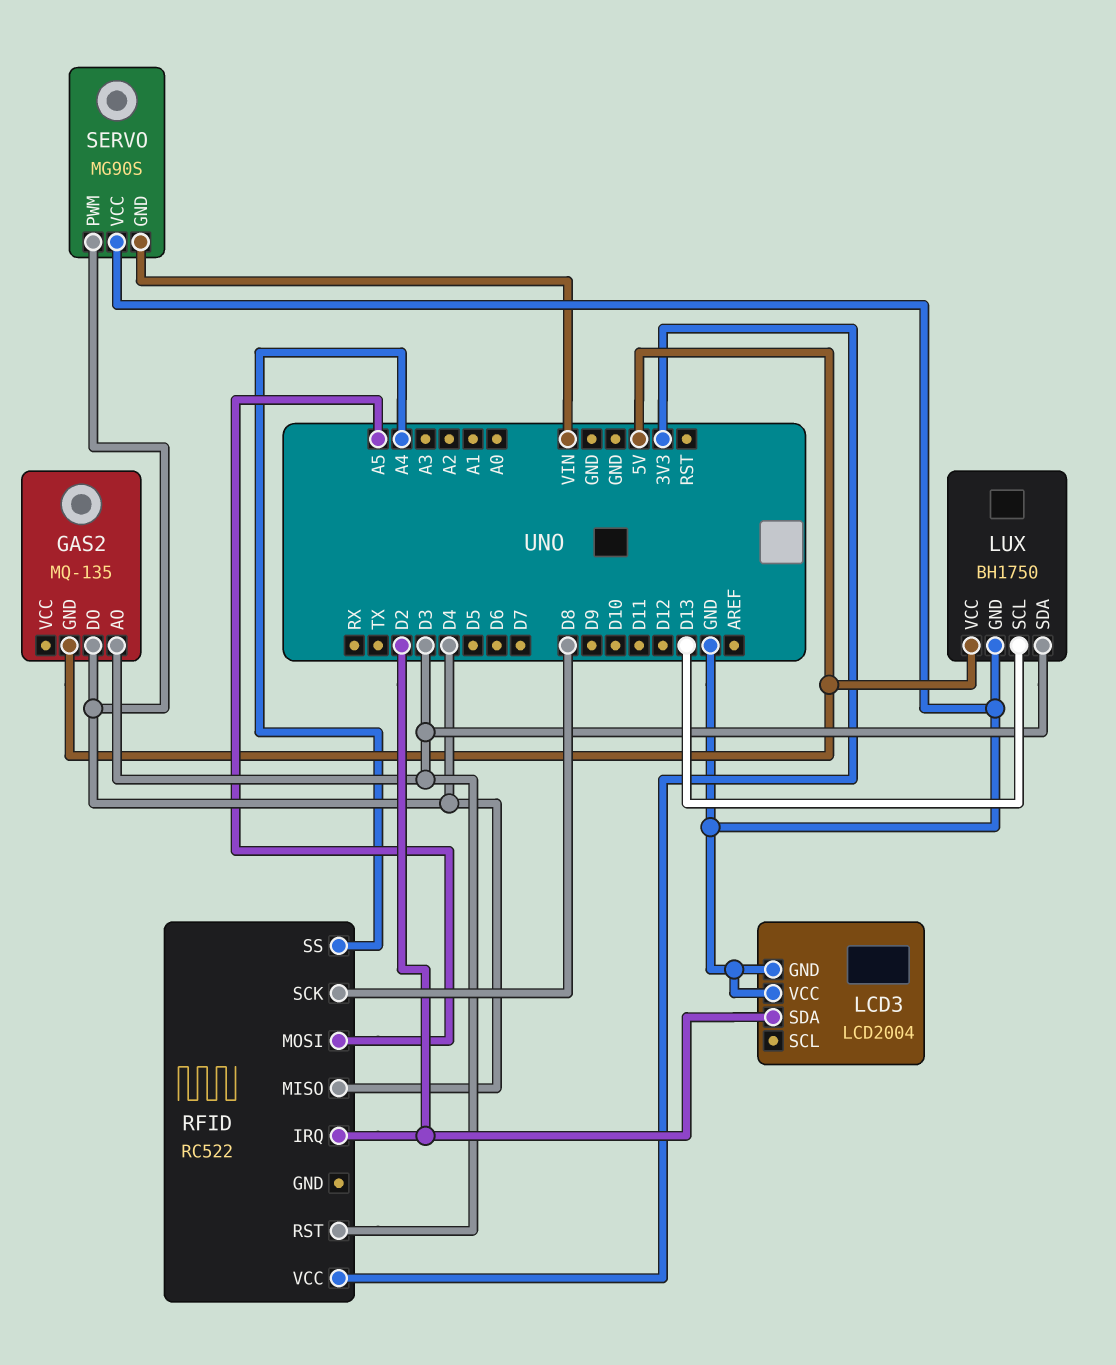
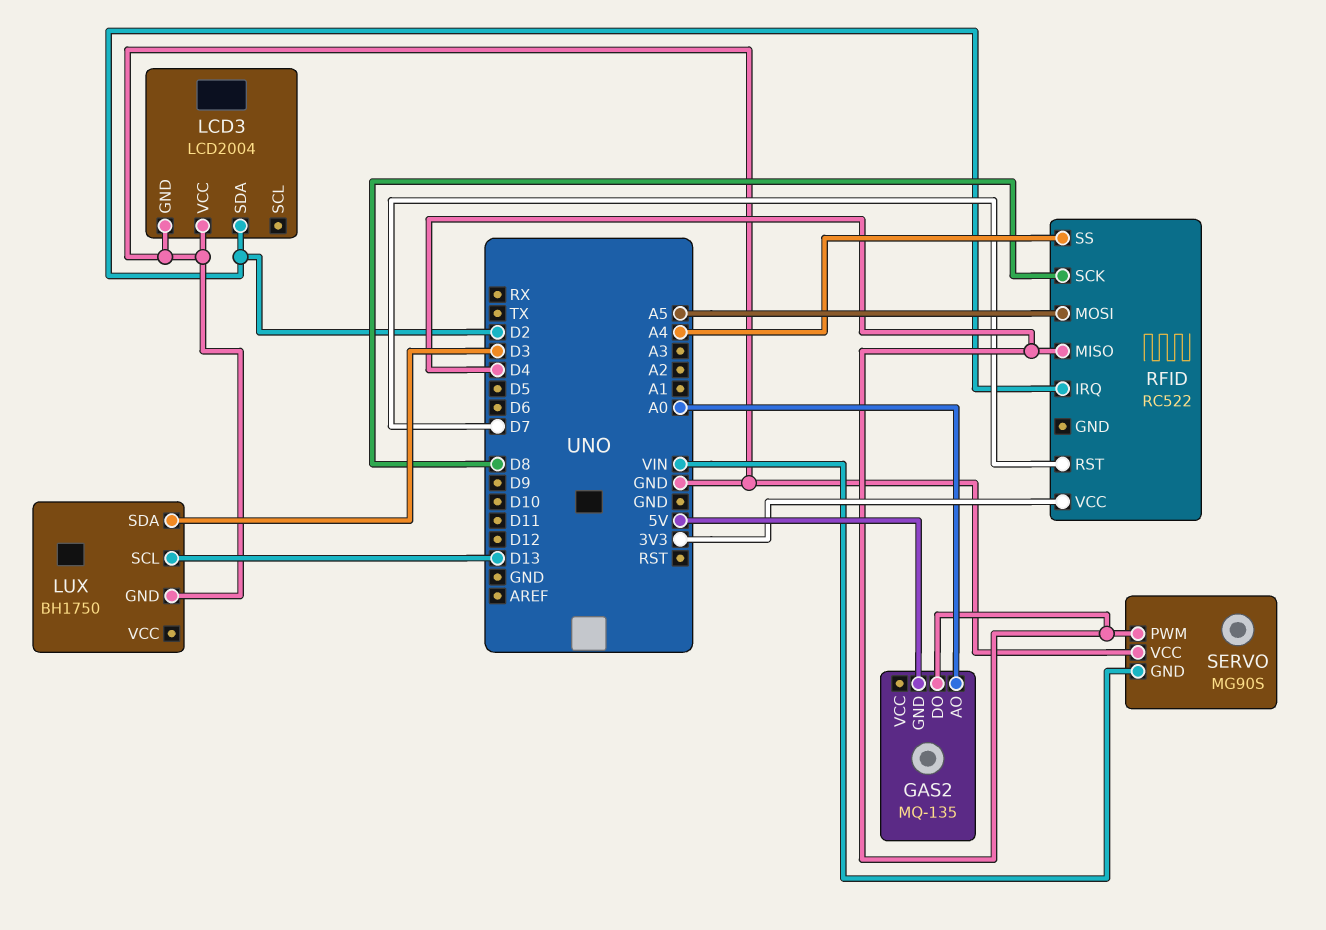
GAS2 pin AO: D3 -> A0
LUX pin VCC: 5V -> none
RFID pin RST: D3 -> D7

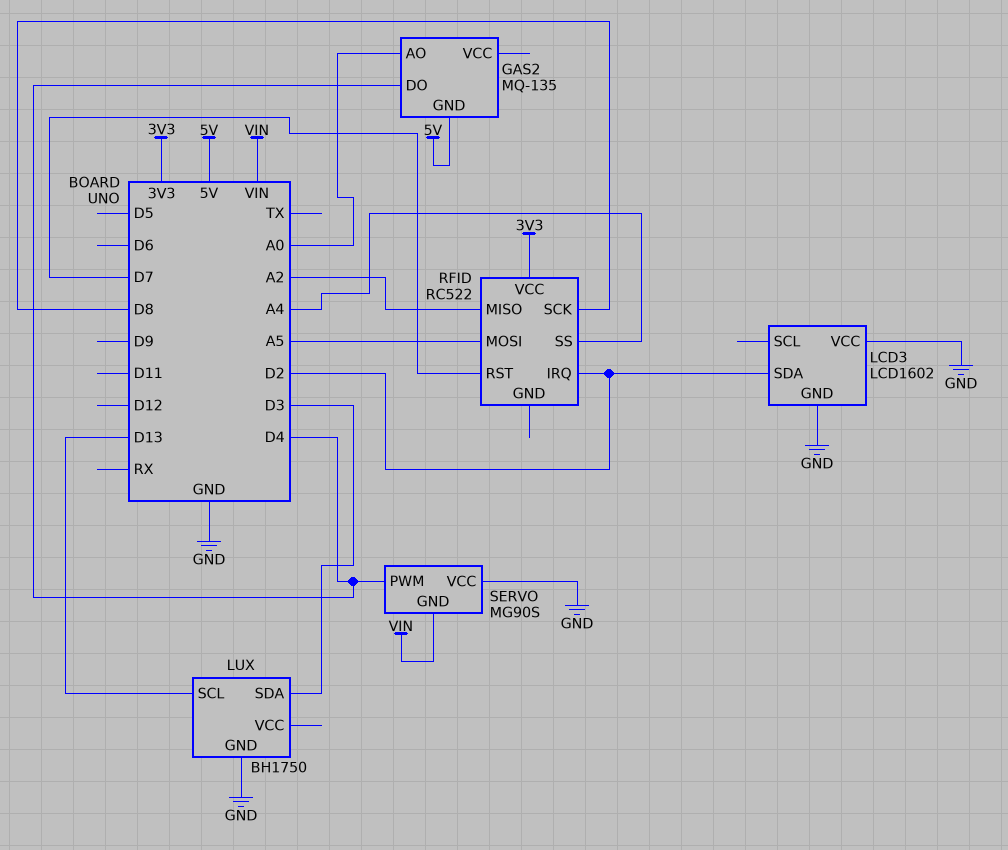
LCD3: LCD2004 -> LCD1602
RFID pin MISO: D4 -> A2

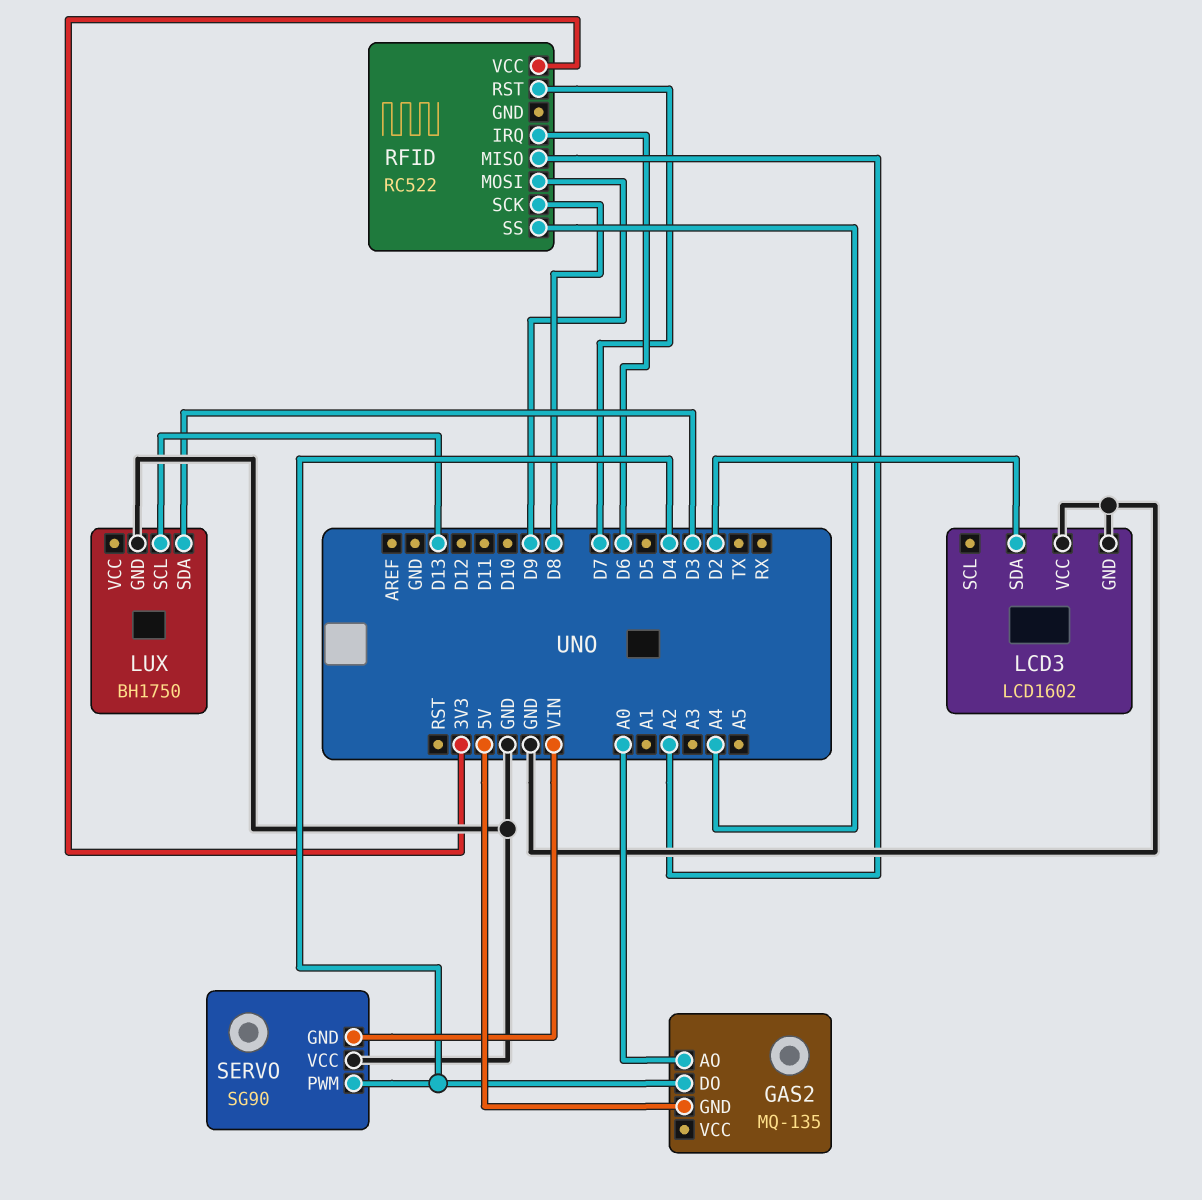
RFID pin IRQ: D2 -> D6
RFID pin MOSI: A5 -> D9
SERVO: MG90S -> SG90

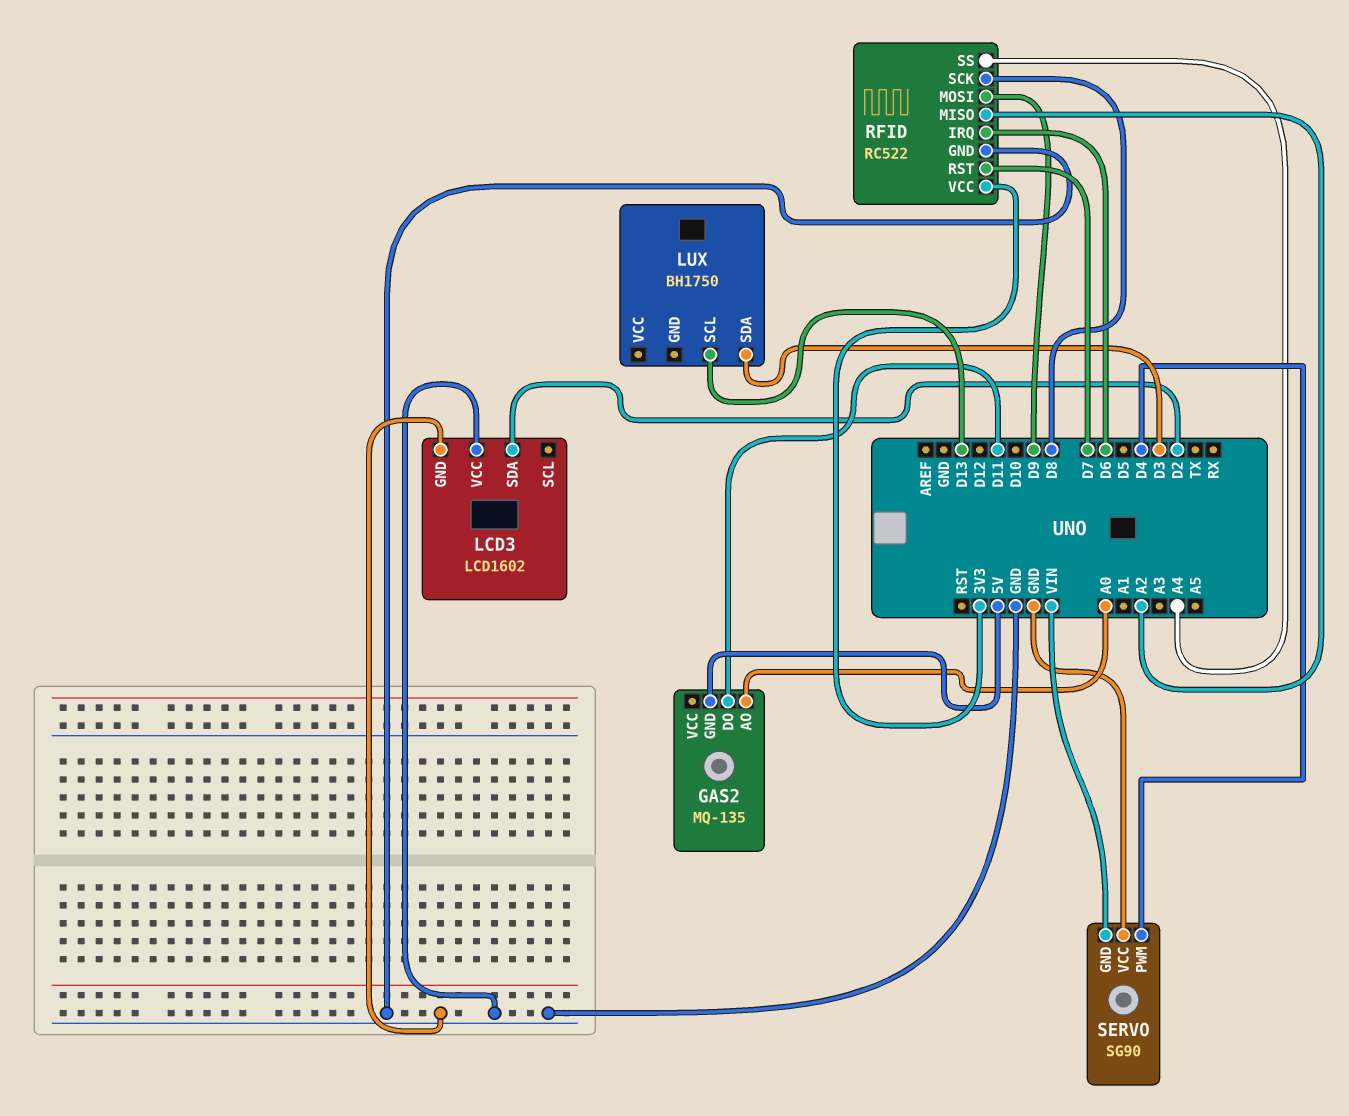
GAS2 pin DO: D4 -> D11
LUX pin GND: GND -> none
RFID pin GND: none -> GND

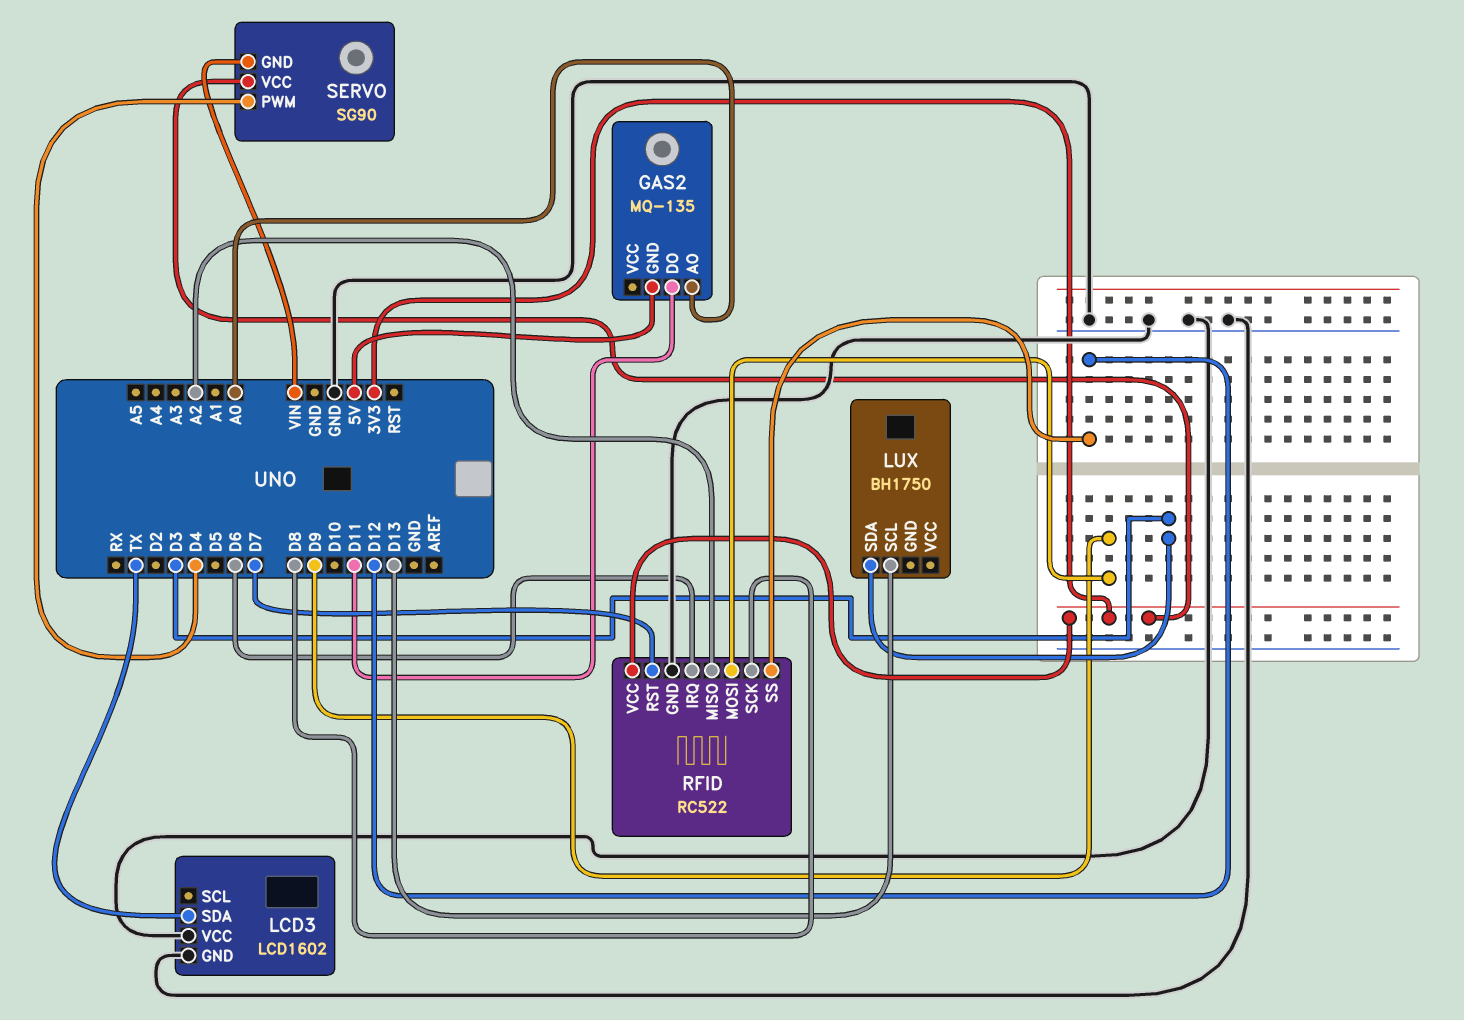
LCD3 pin SDA: D2 -> TX
RFID pin SS: A4 -> D12
SERVO pin VCC: GND -> 3V3

